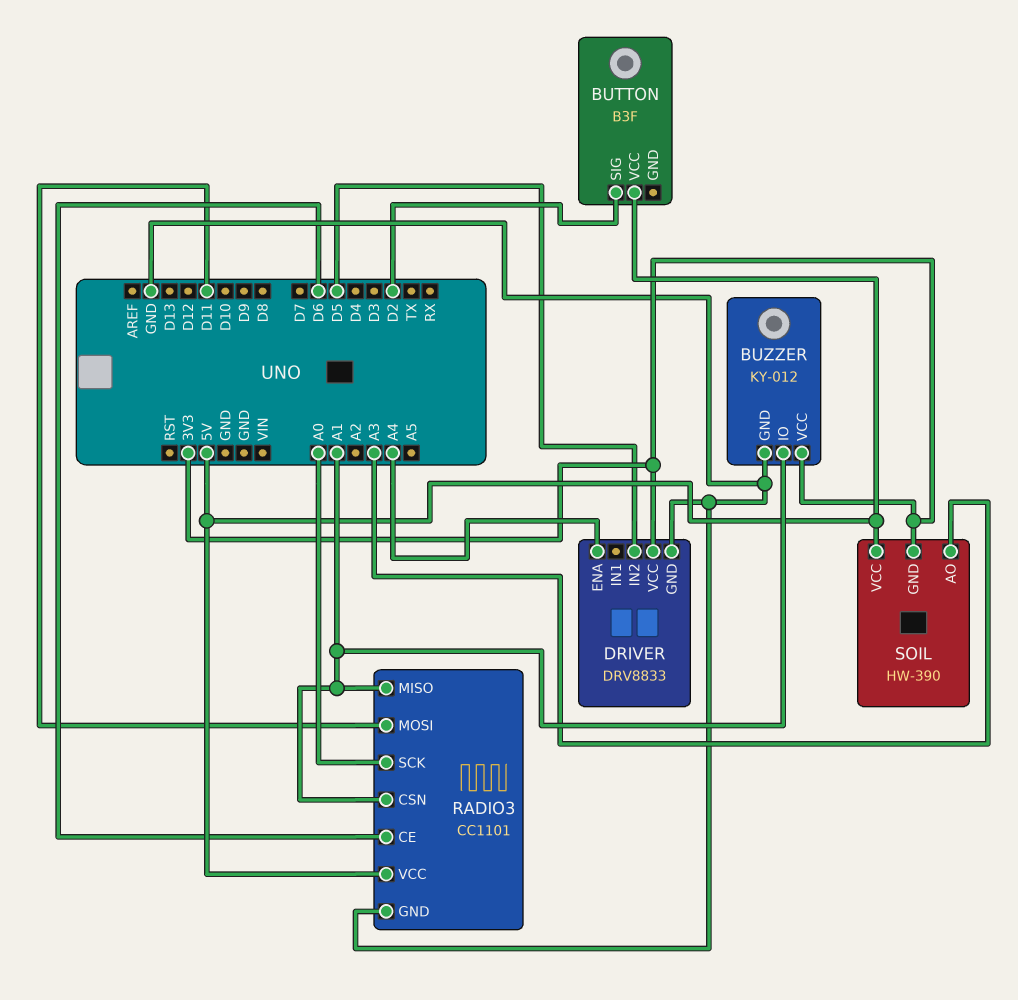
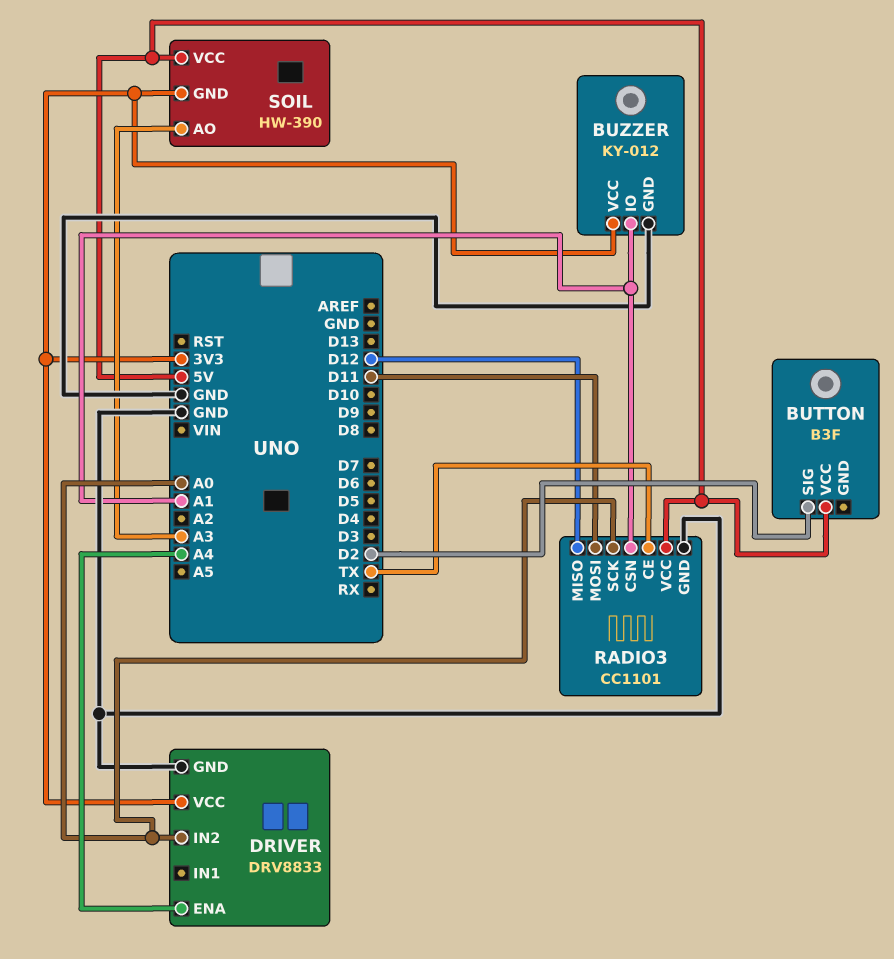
DRIVER pin IN2: D5 -> A0
RADIO3 pin CE: D6 -> TX
RADIO3 pin MISO: A1 -> D12

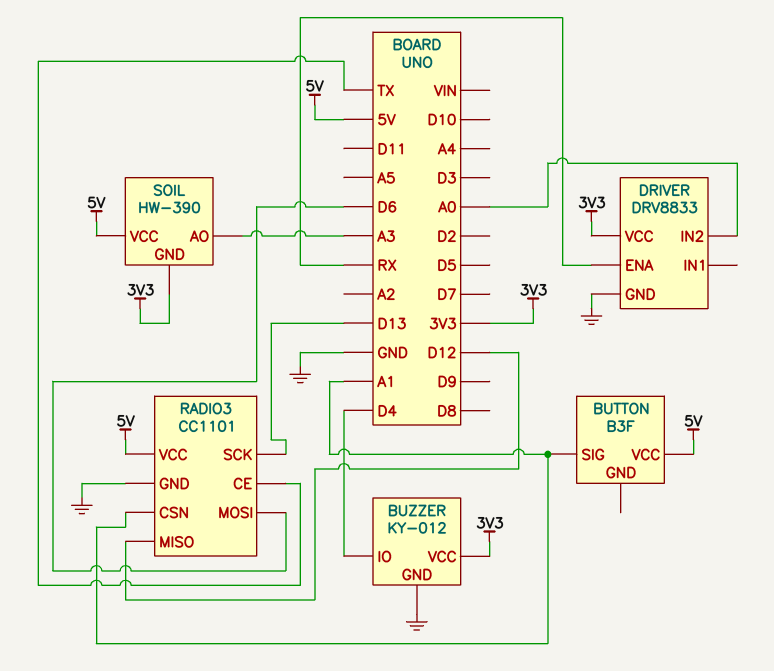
BUTTON pin SIG: D2 -> A1
BUZZER pin IO: A1 -> D4
DRIVER pin ENA: A4 -> RX
RADIO3 pin MOSI: D11 -> D6
RADIO3 pin SCK: A0 -> D13

